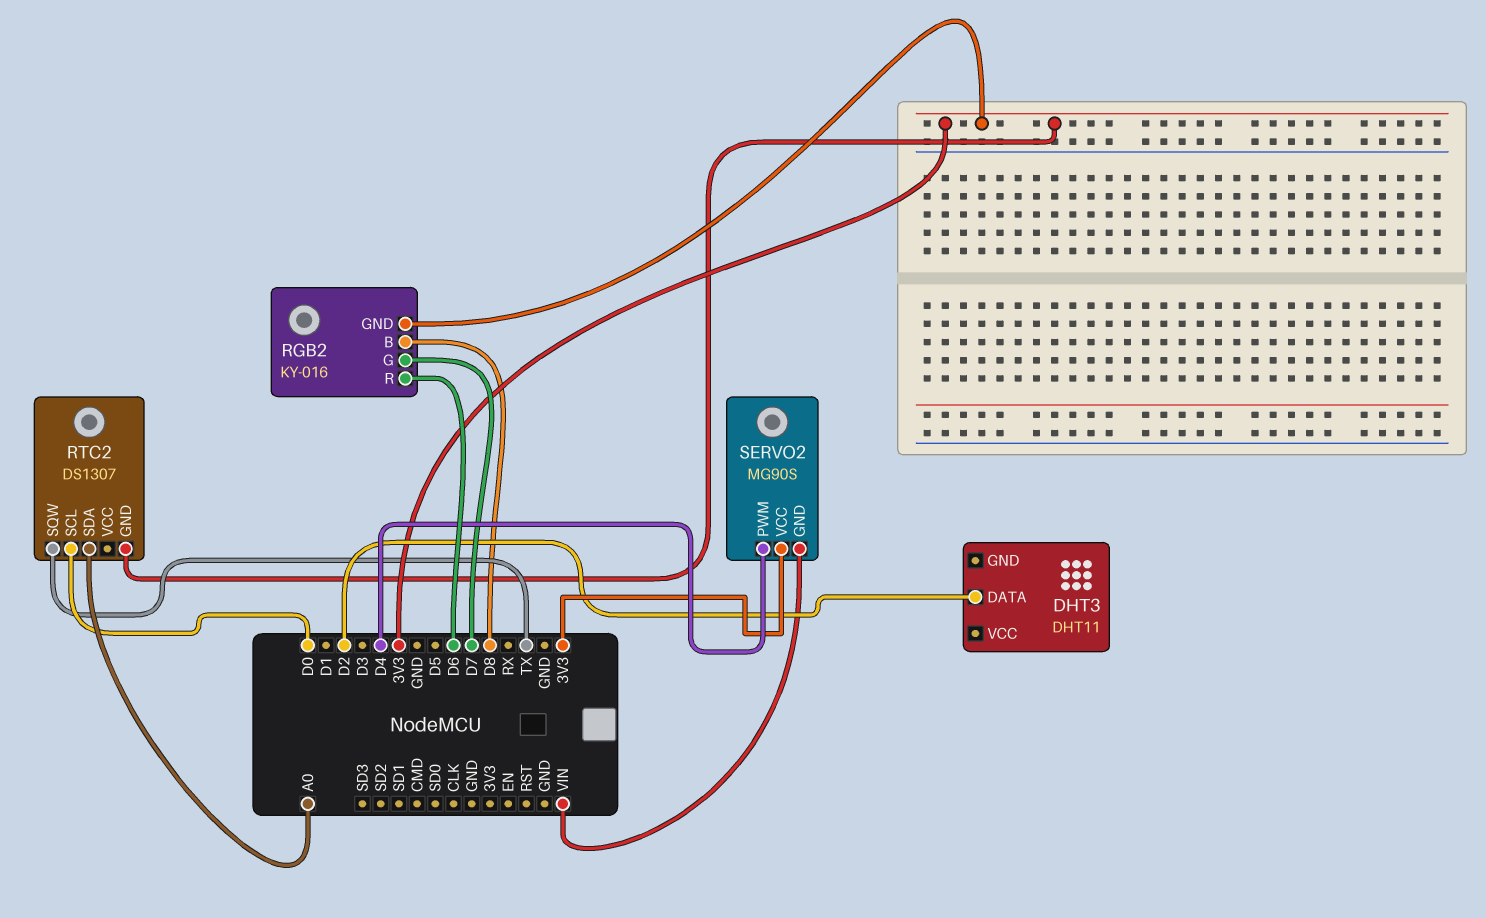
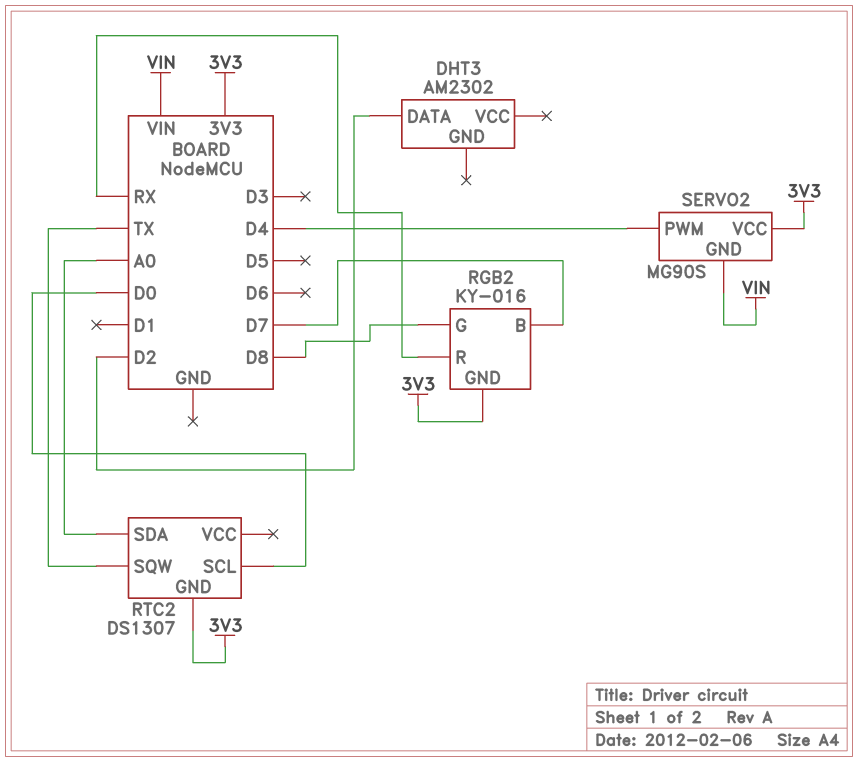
DHT3: DHT11 -> AM2302
RGB2 pin B: D8 -> D7
RGB2 pin G: D7 -> D8
RGB2 pin R: D6 -> RX

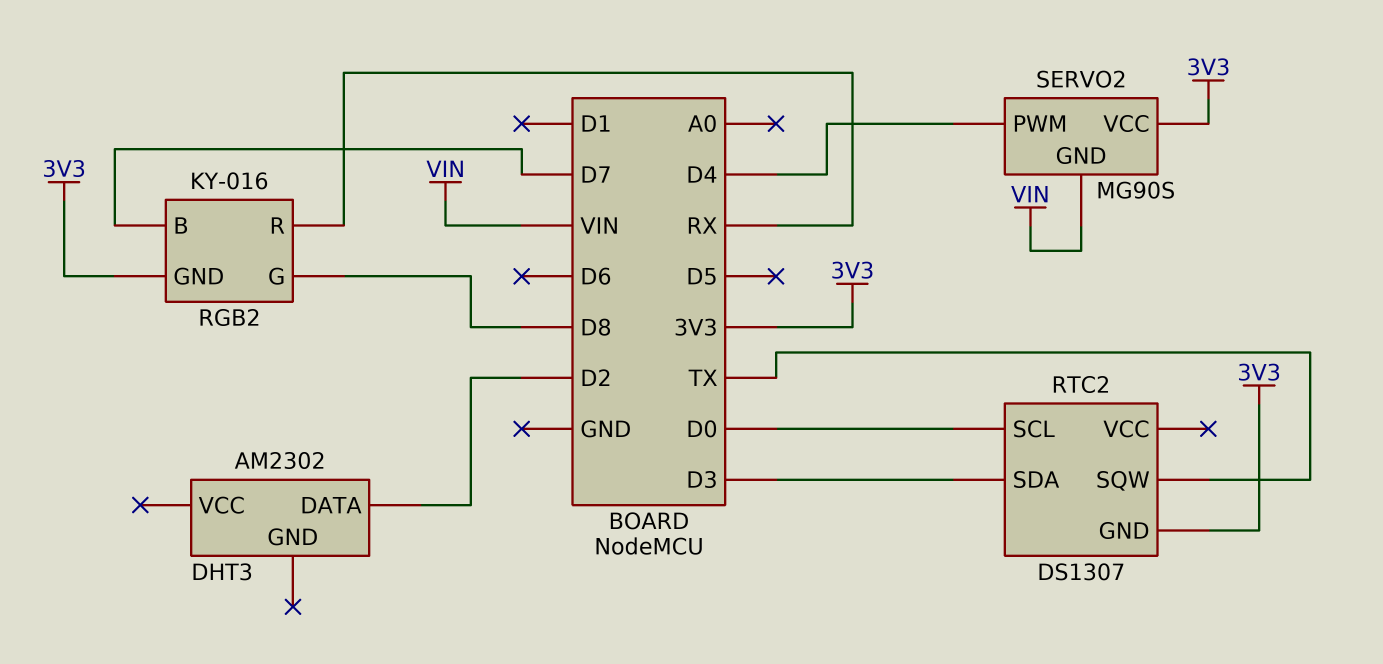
RTC2 pin SDA: A0 -> D3

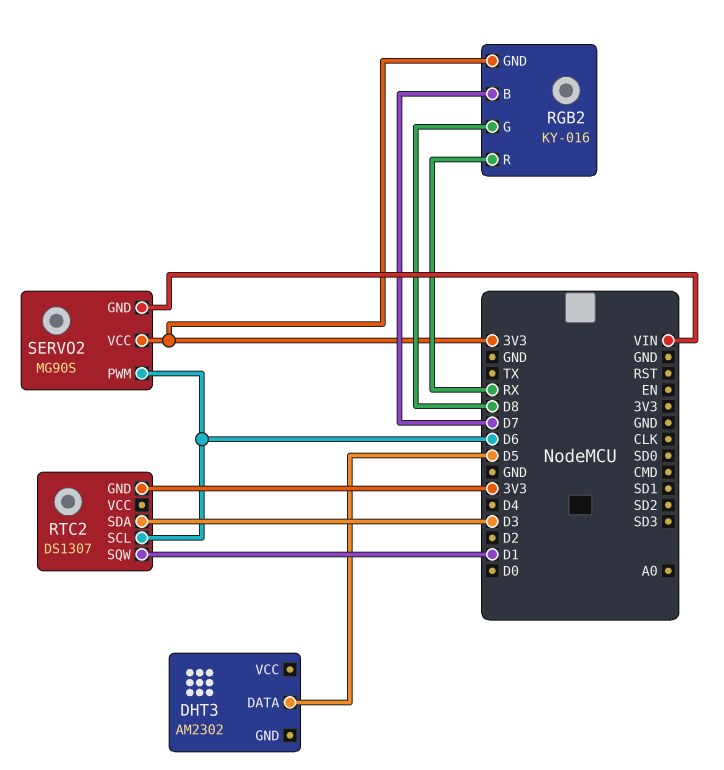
DHT3 pin DATA: D2 -> D5
RTC2 pin SCL: D0 -> D6
RTC2 pin SQW: TX -> D1
SERVO2 pin PWM: D4 -> D6

